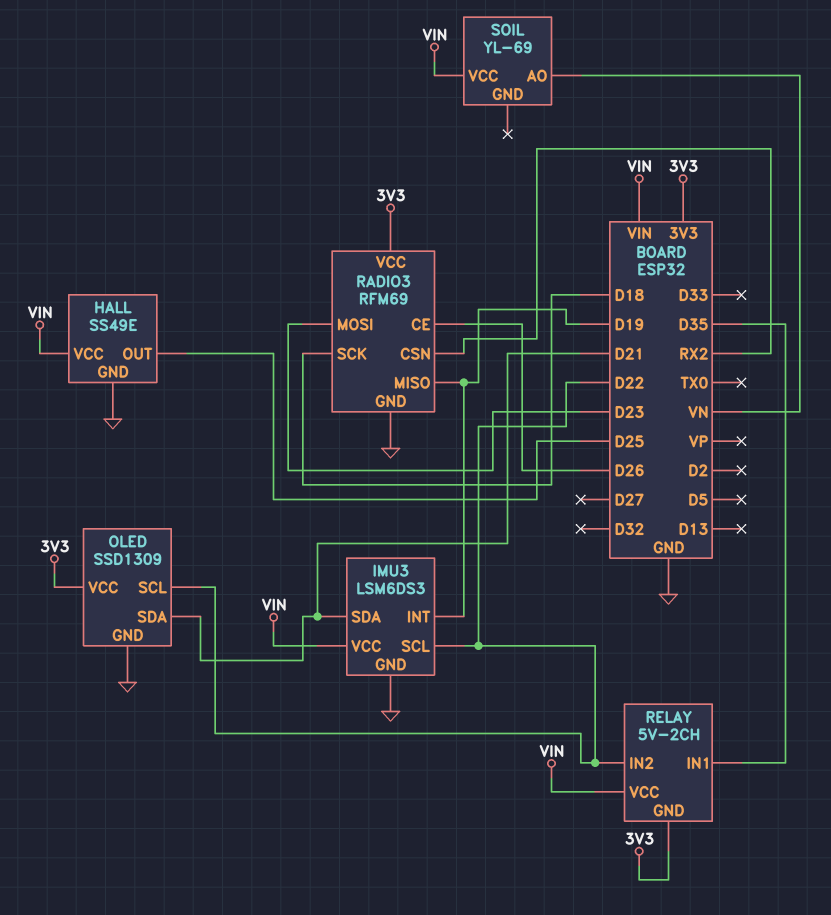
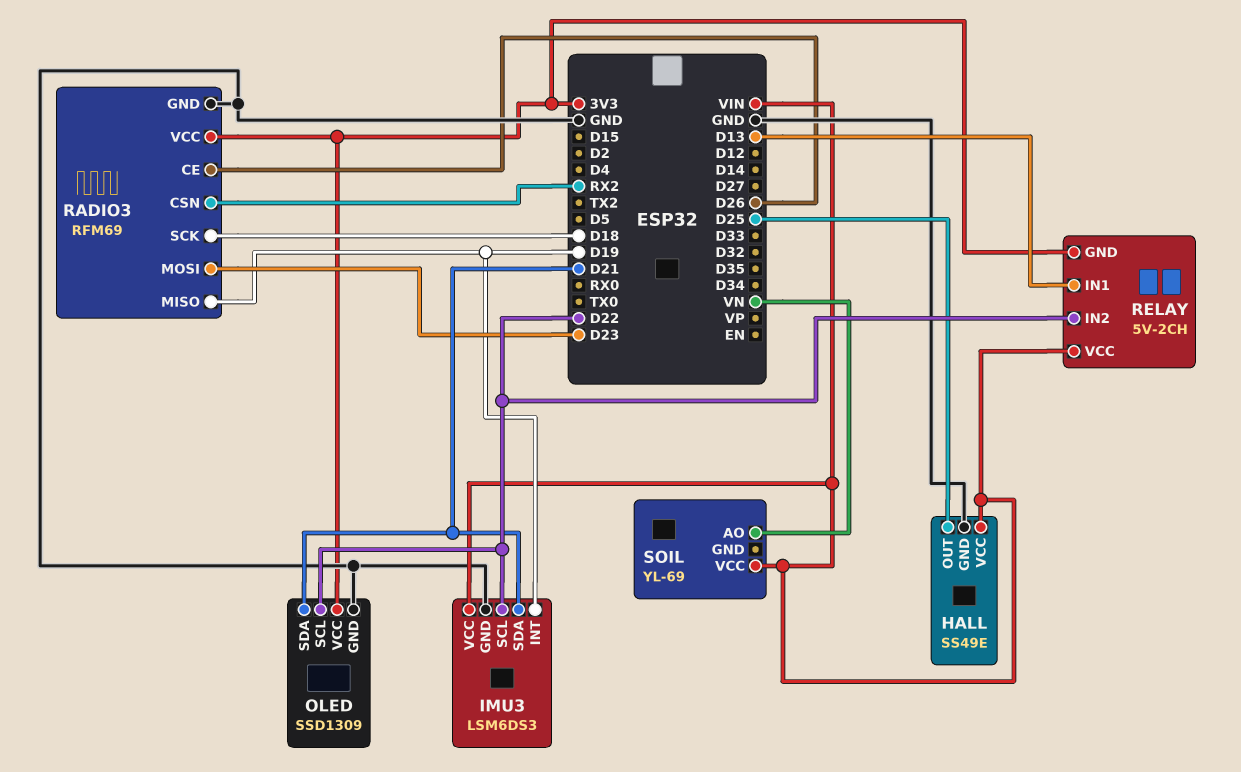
RELAY pin IN1: D35 -> D13

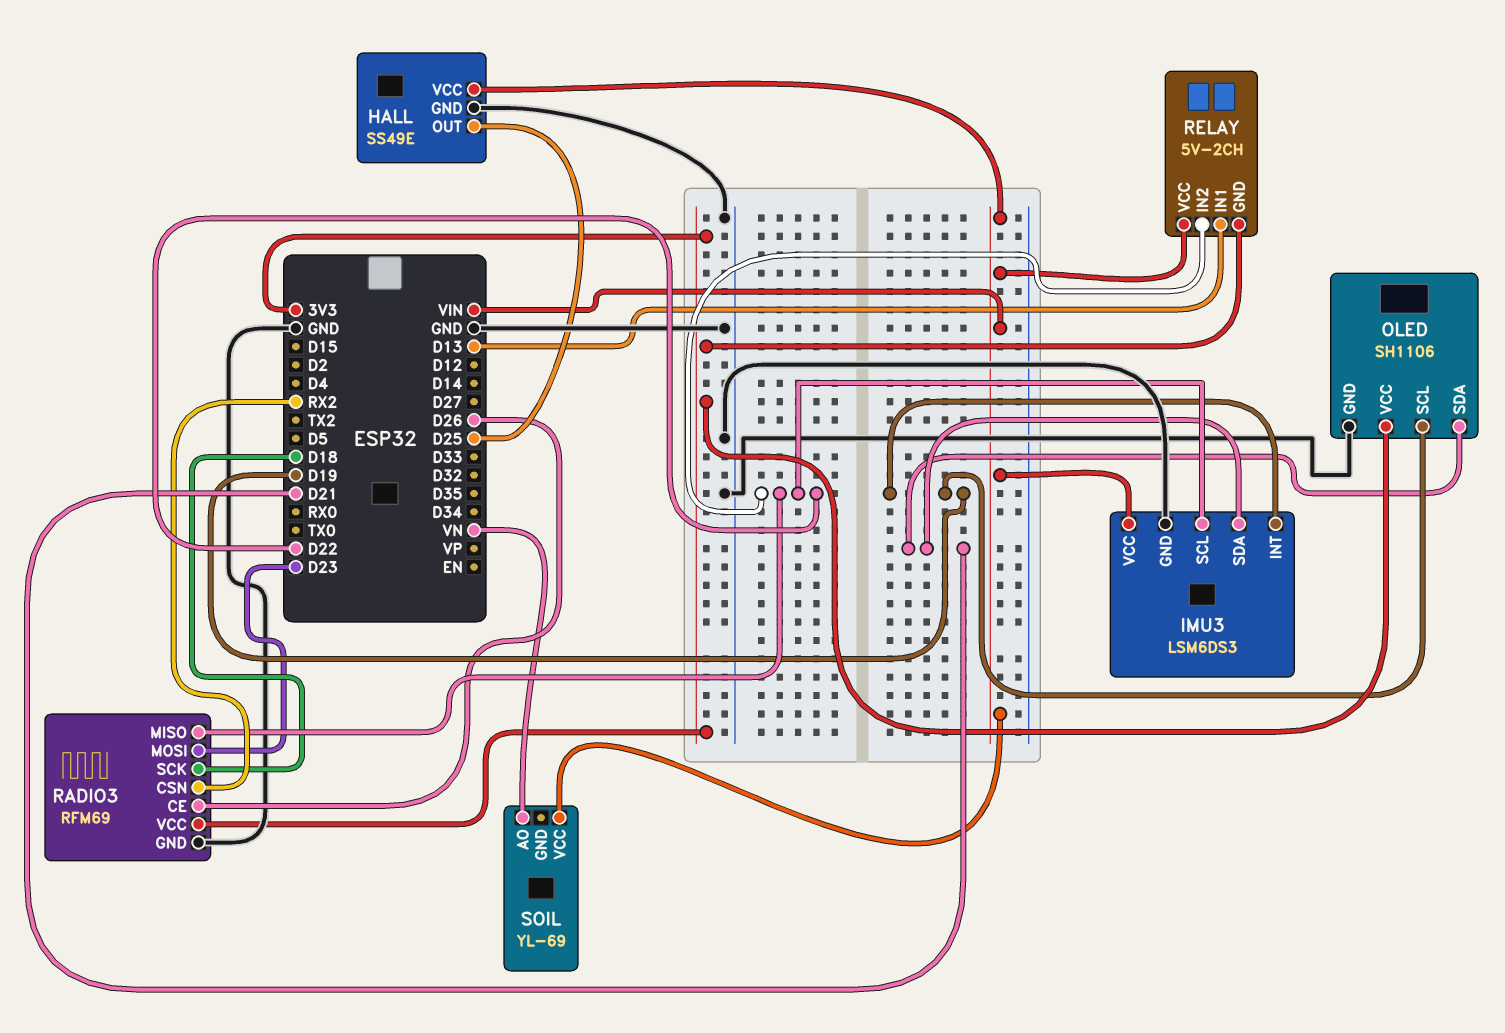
OLED: SSD1309 -> SH1106
OLED pin SCL: D22 -> D19
RADIO3 pin MISO: D19 -> D22

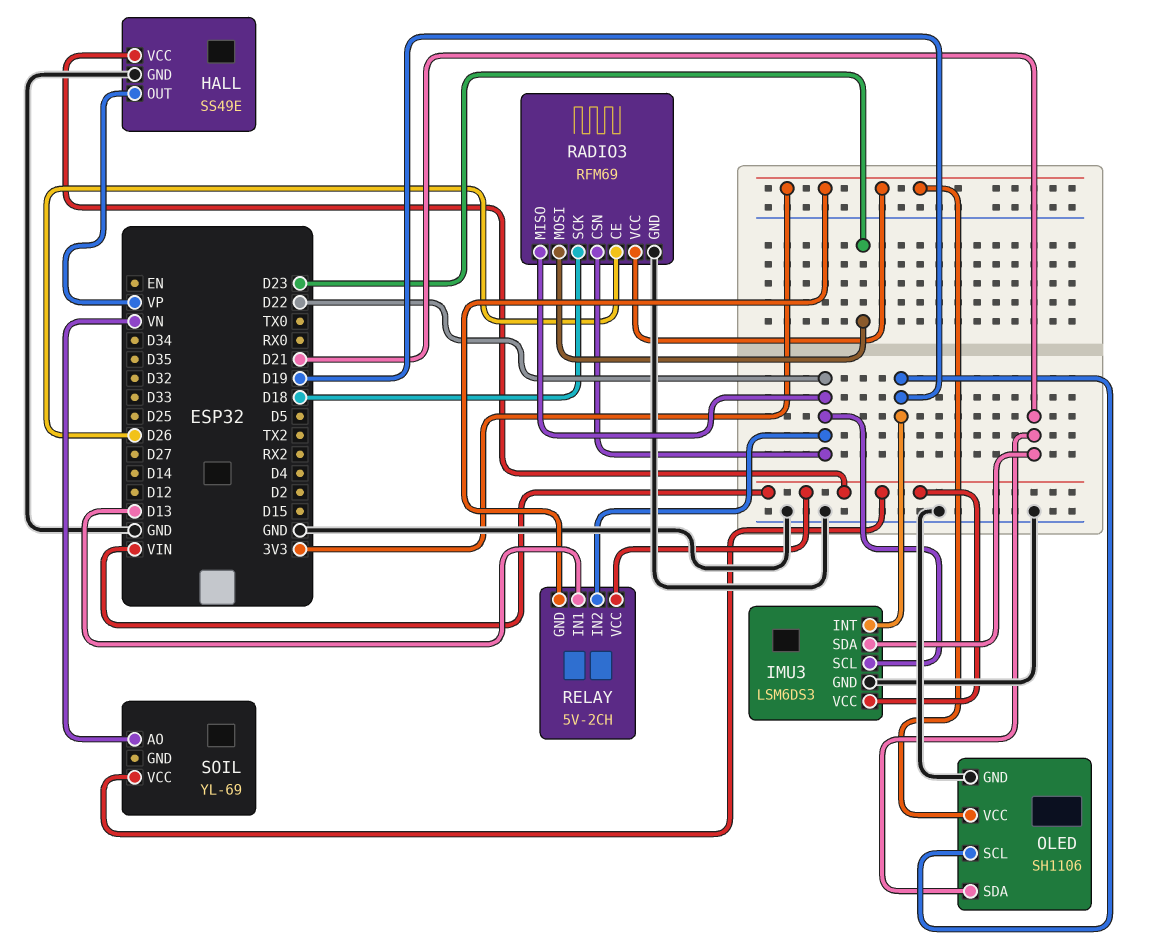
HALL pin OUT: D25 -> VP
RADIO3 pin CSN: RX2 -> D22

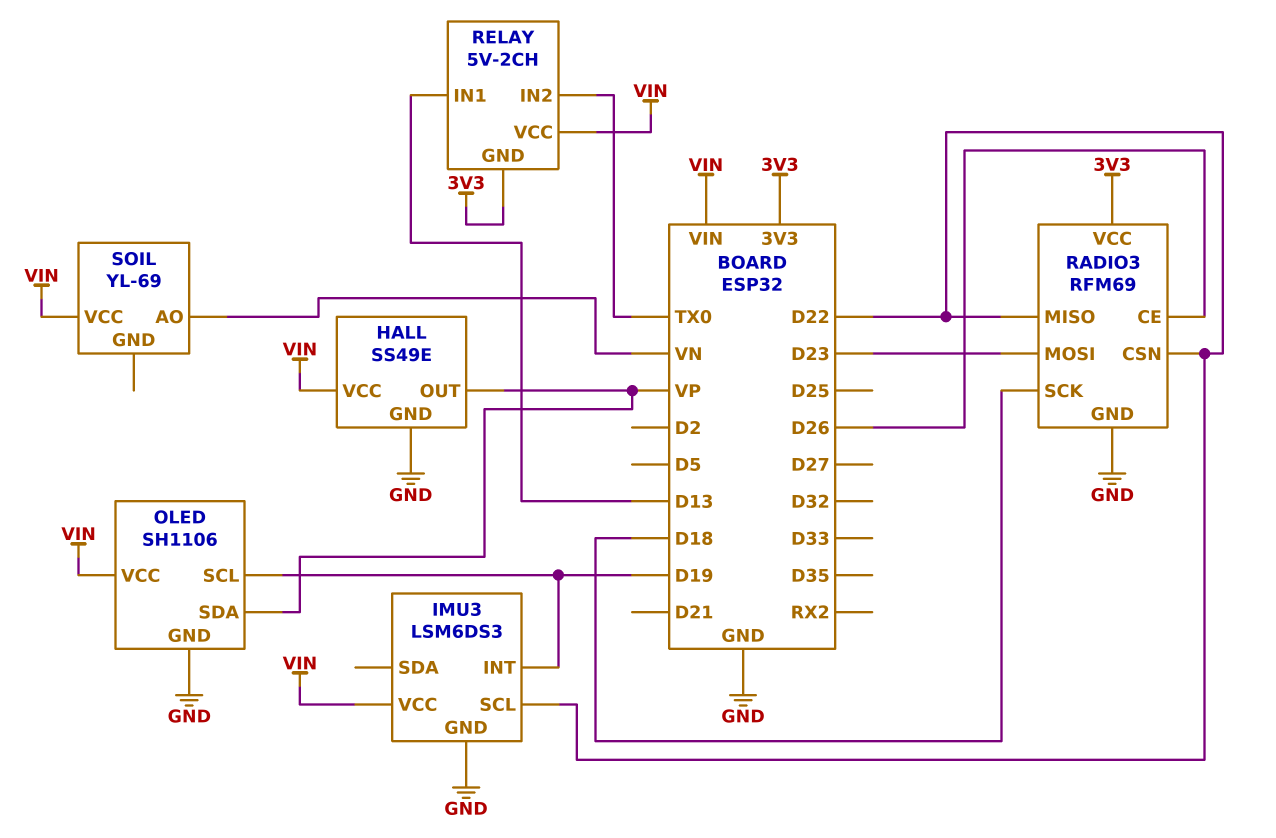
IMU3 pin SDA: D21 -> none
OLED pin SDA: D21 -> VP
OLED pin VCC: 3V3 -> VIN
RELAY pin IN2: D22 -> TX0

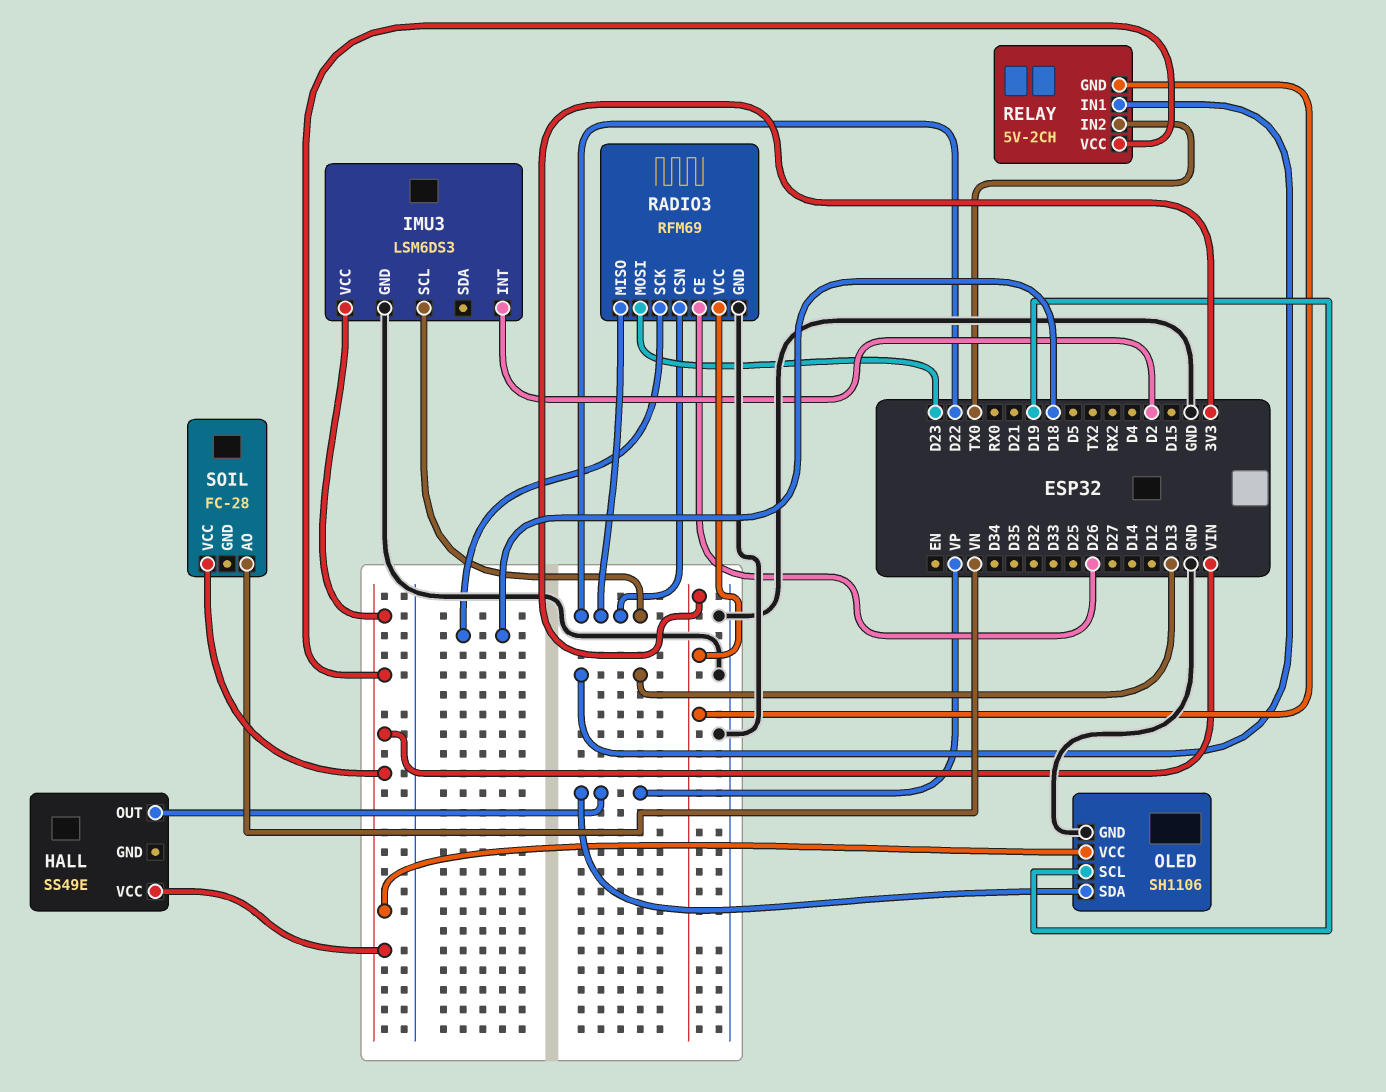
HALL pin GND: GND -> none
IMU3 pin INT: D19 -> D2
SOIL: YL-69 -> FC-28

